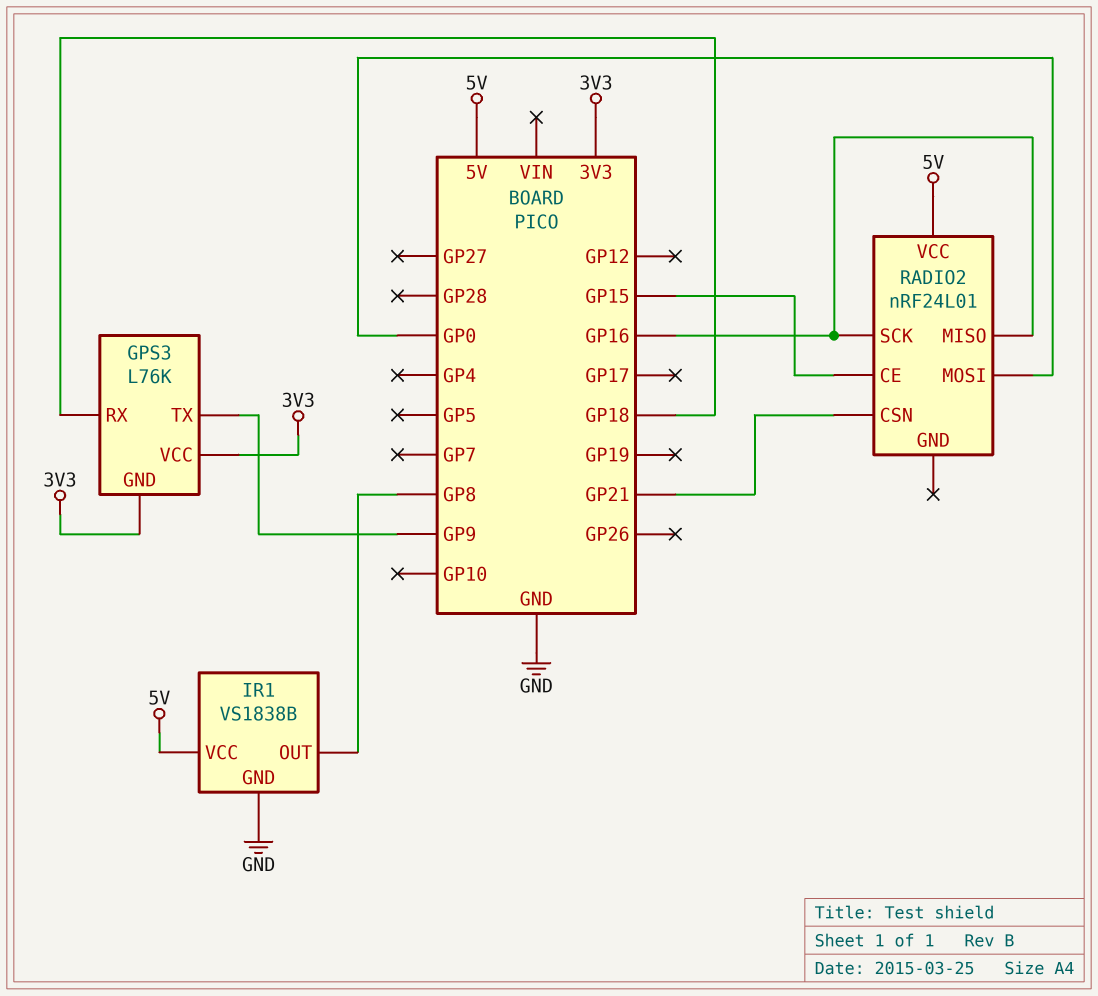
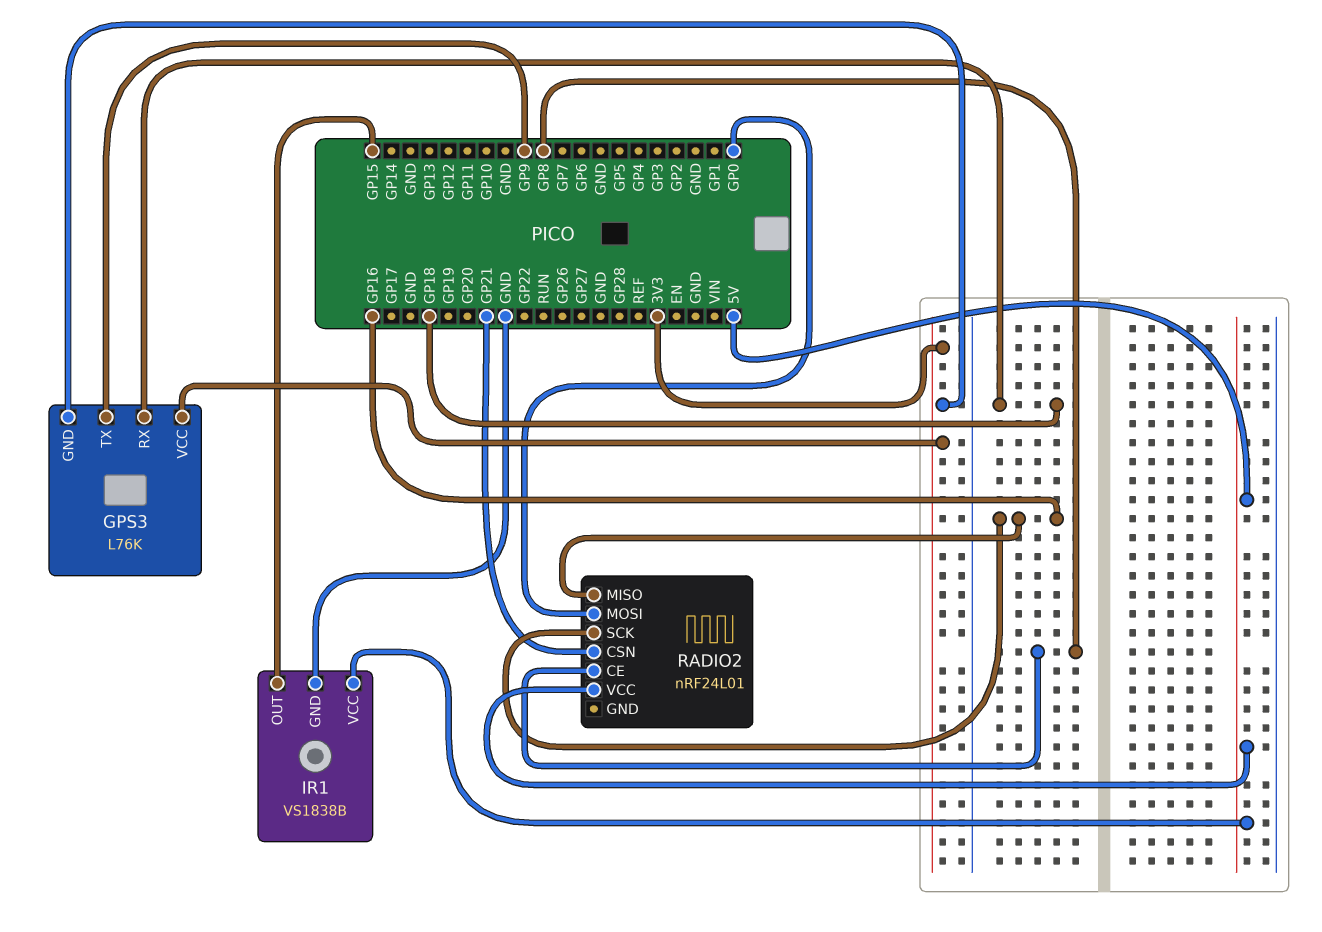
IR1 pin OUT: GP8 -> GP15
RADIO2 pin CE: GP15 -> GP8

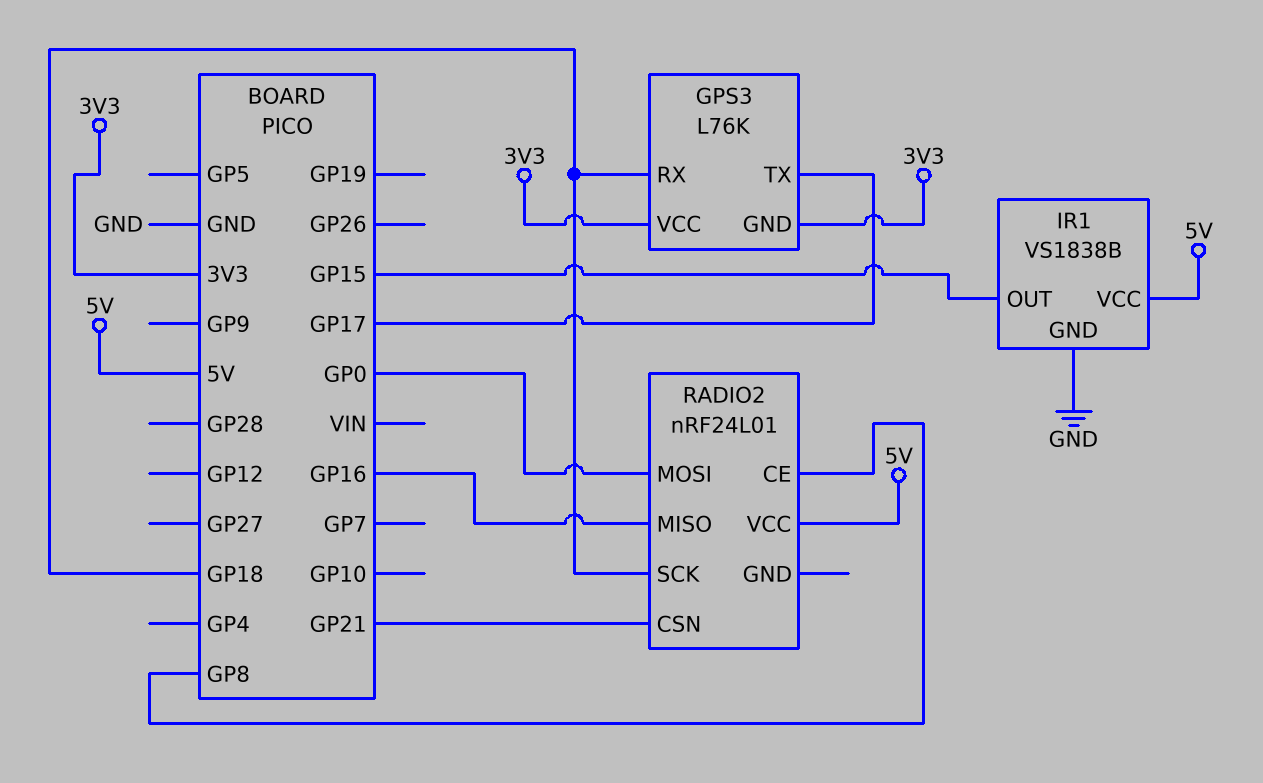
GPS3 pin TX: GP9 -> GP17
RADIO2 pin SCK: GP16 -> GP18

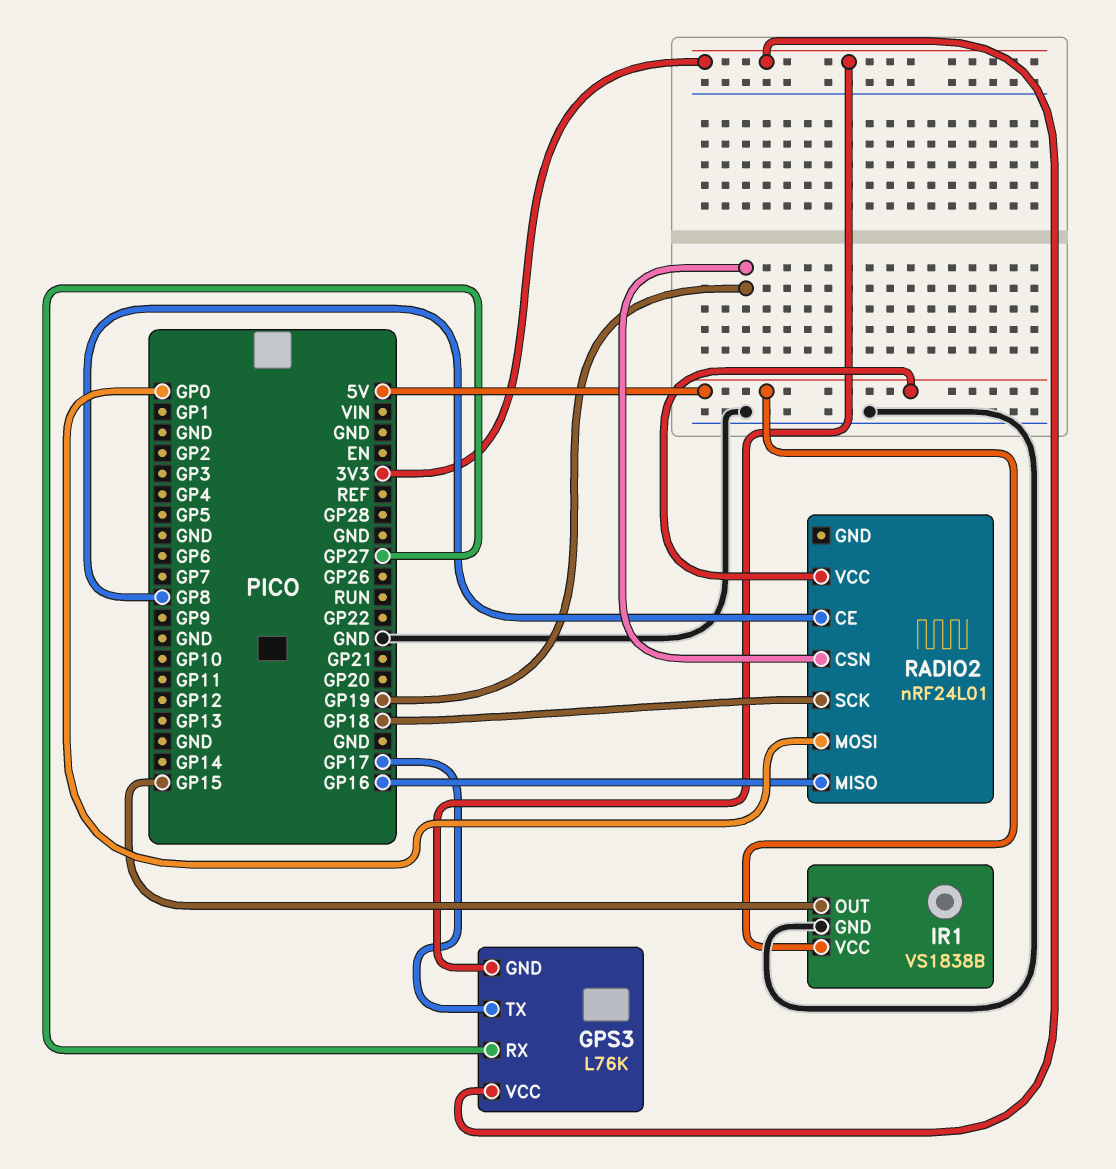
GPS3 pin RX: GP18 -> GP27
RADIO2 pin CSN: GP21 -> GP19

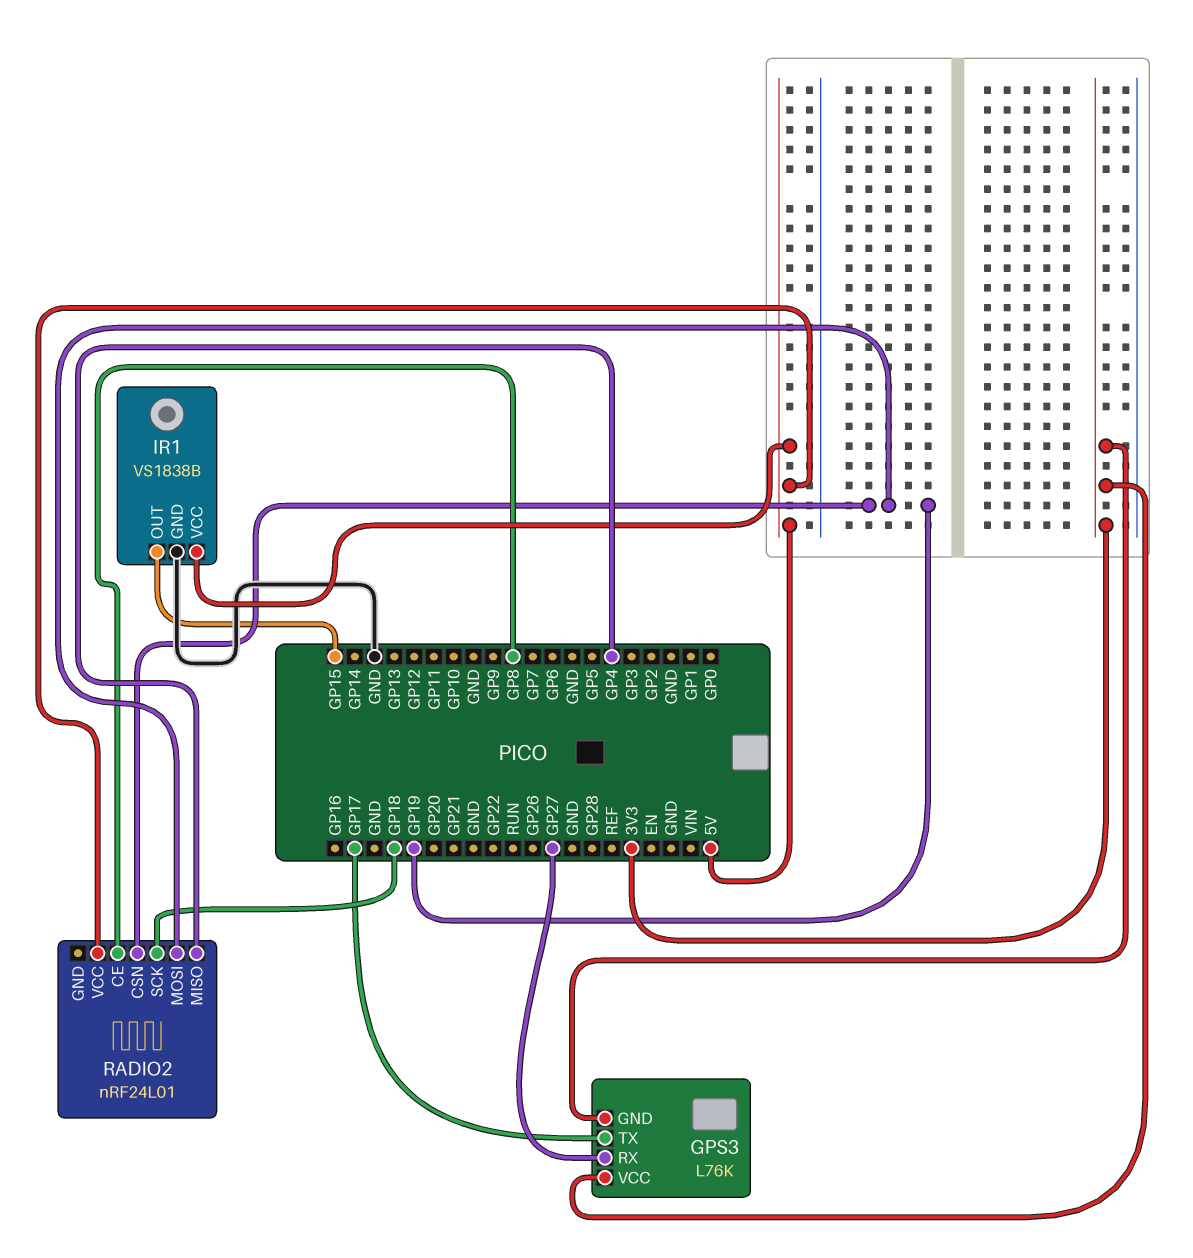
RADIO2 pin MISO: GP16 -> GP4
RADIO2 pin MOSI: GP0 -> GP19

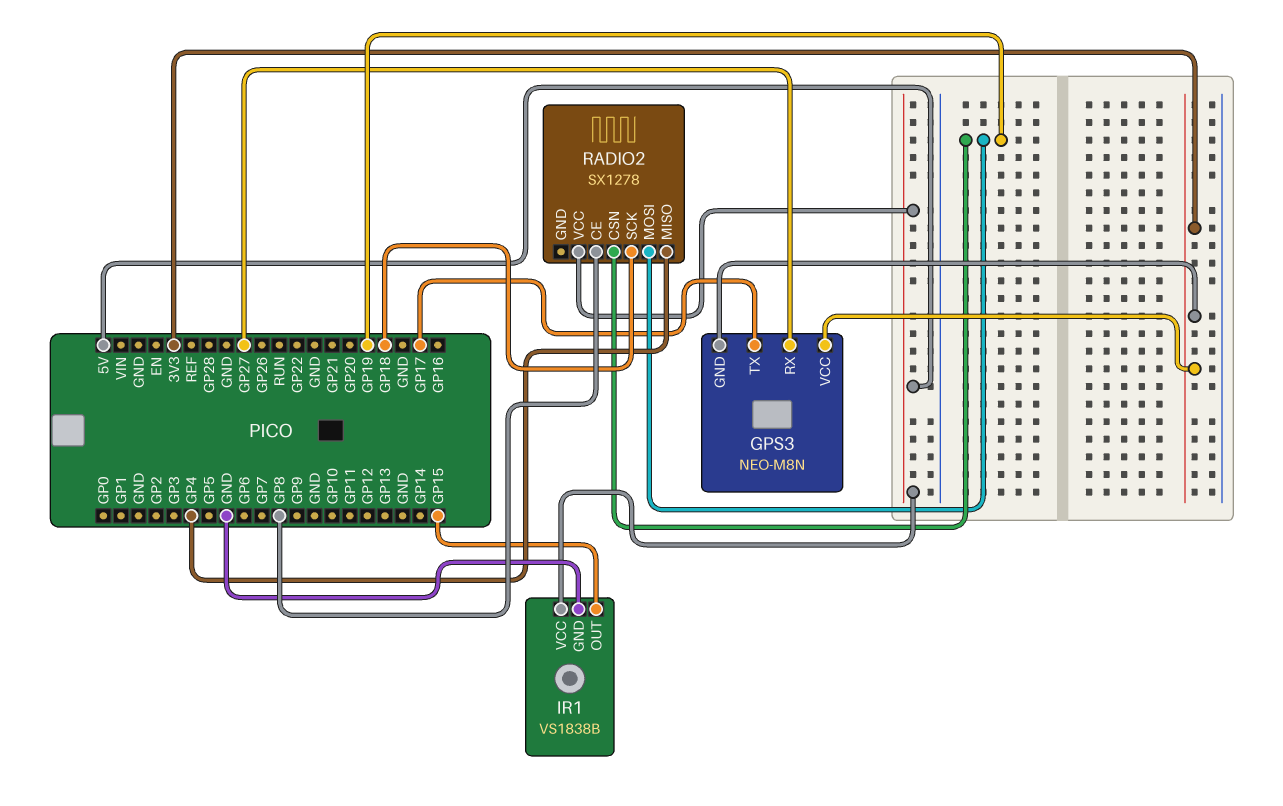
GPS3: L76K -> NEO-M8N
RADIO2: nRF24L01 -> SX1278

